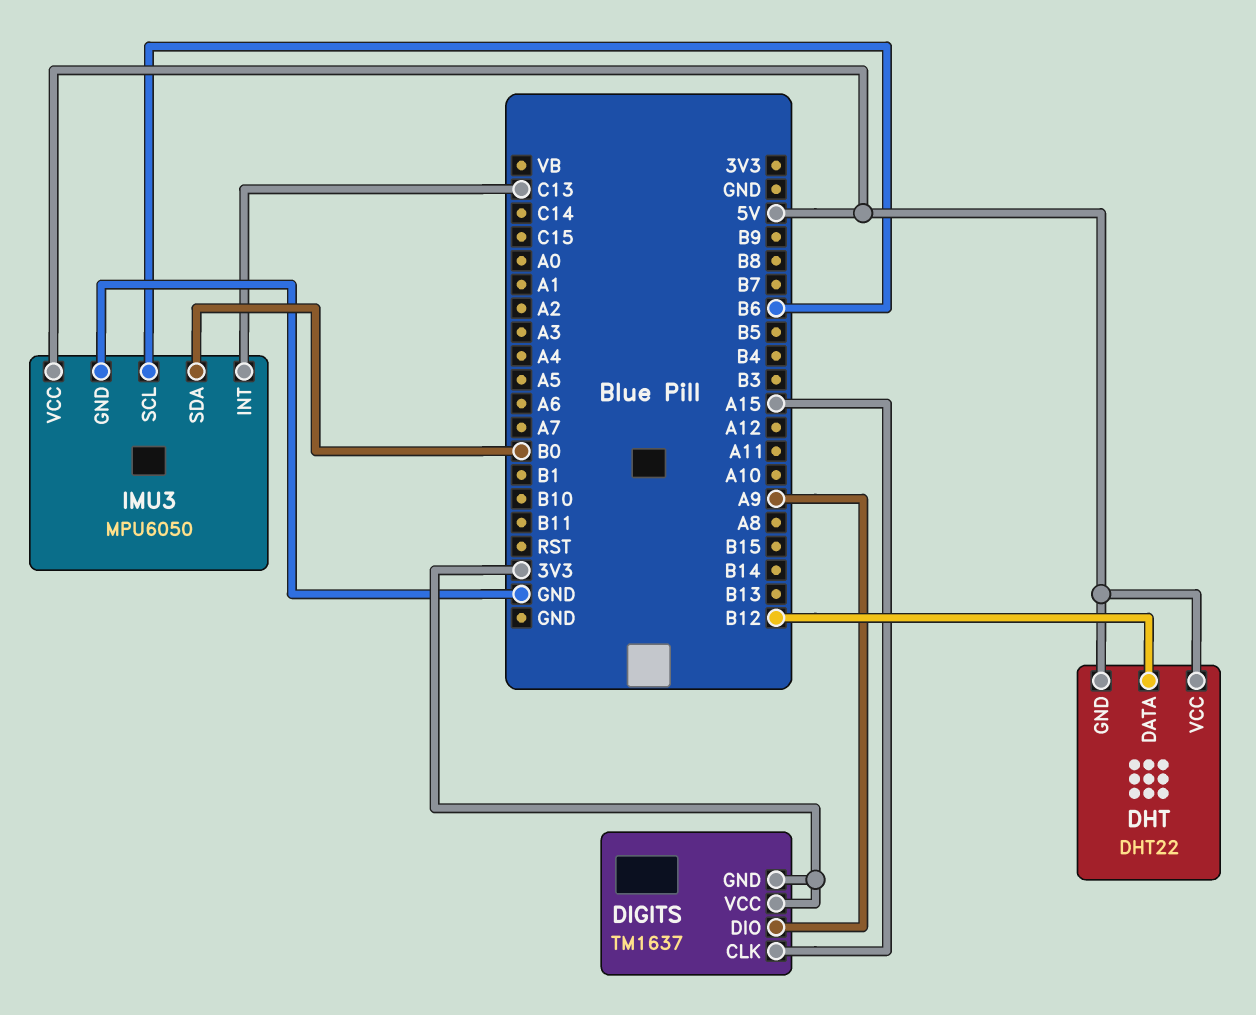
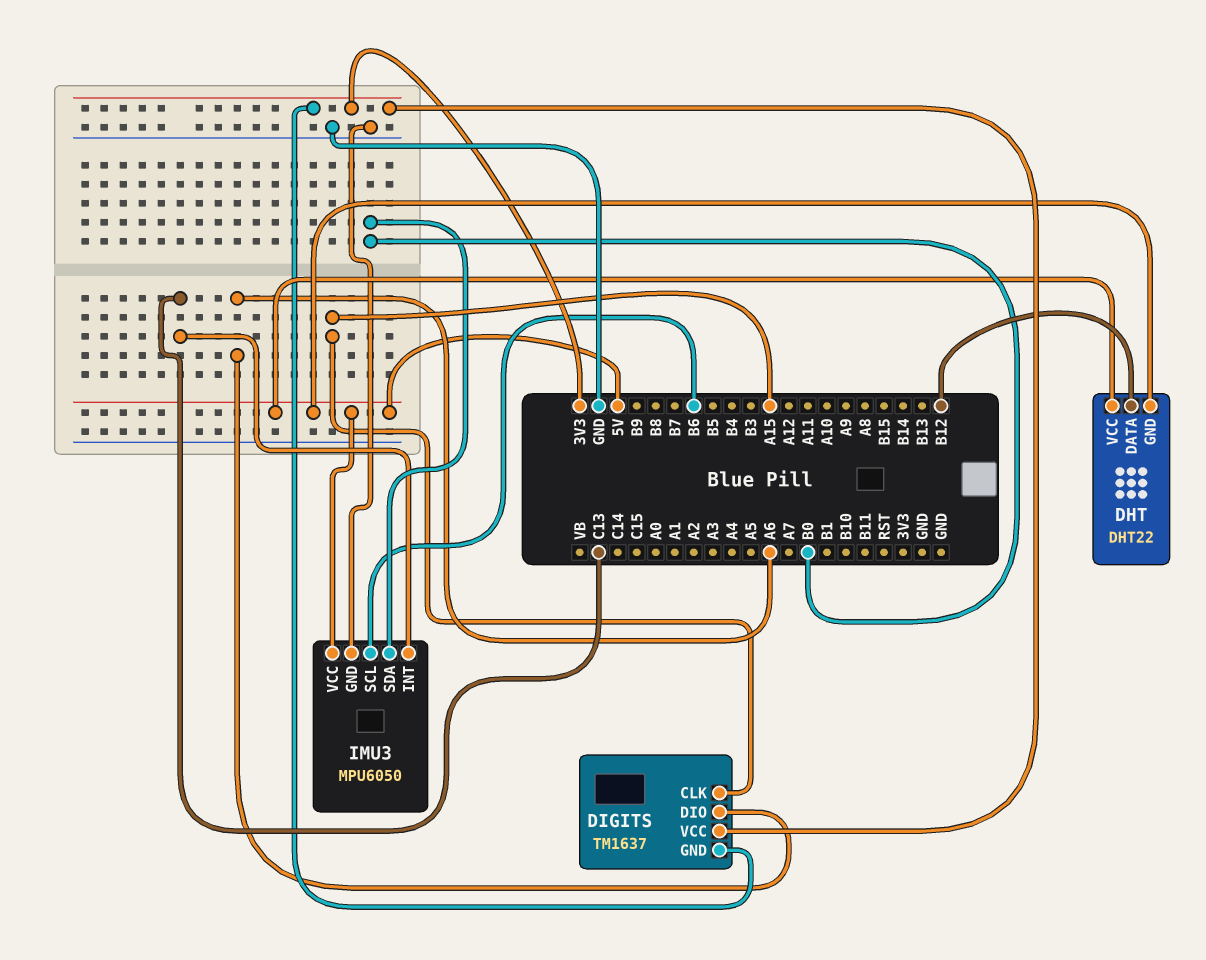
DIGITS pin DIO: A9 -> A6

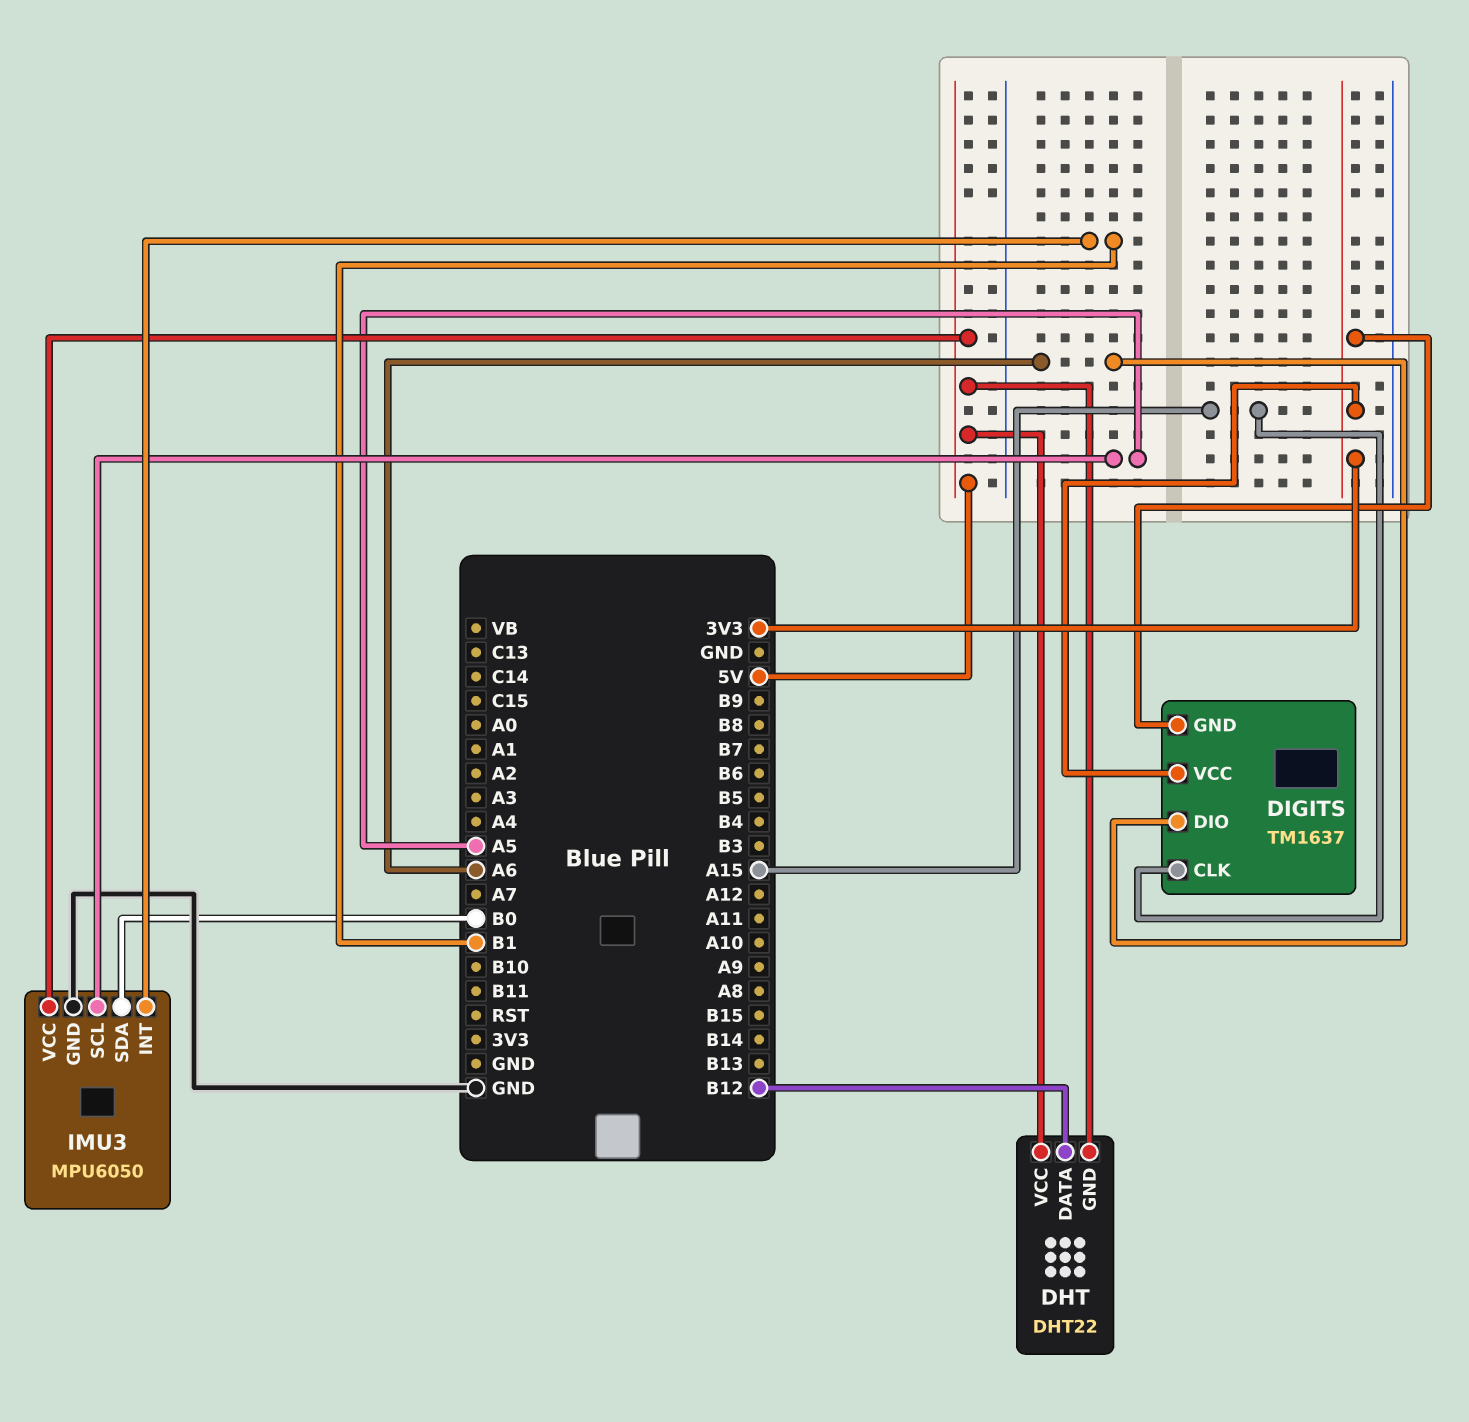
IMU3 pin INT: C13 -> B1
IMU3 pin SCL: B6 -> A5

